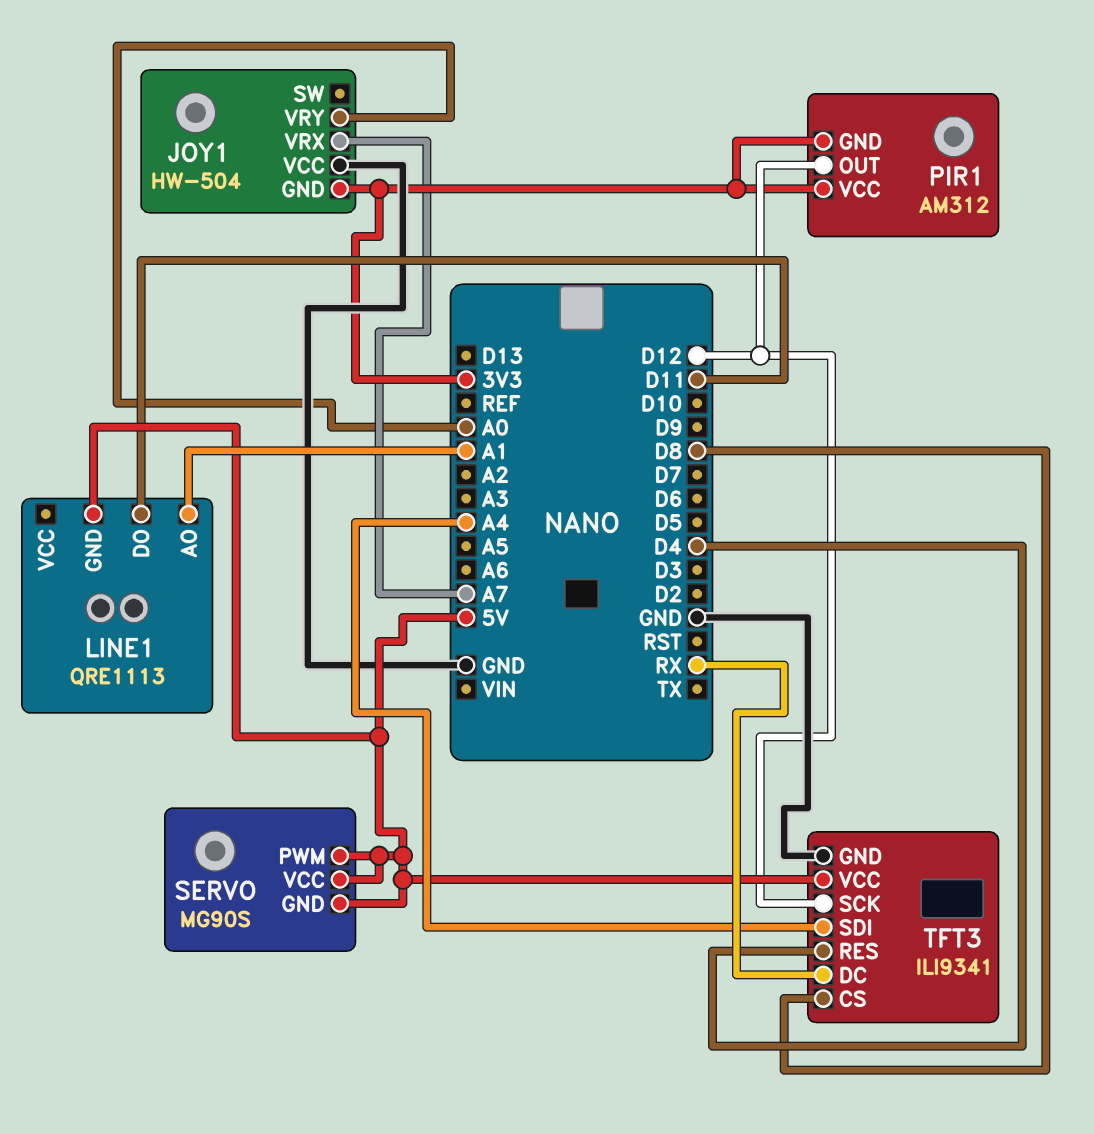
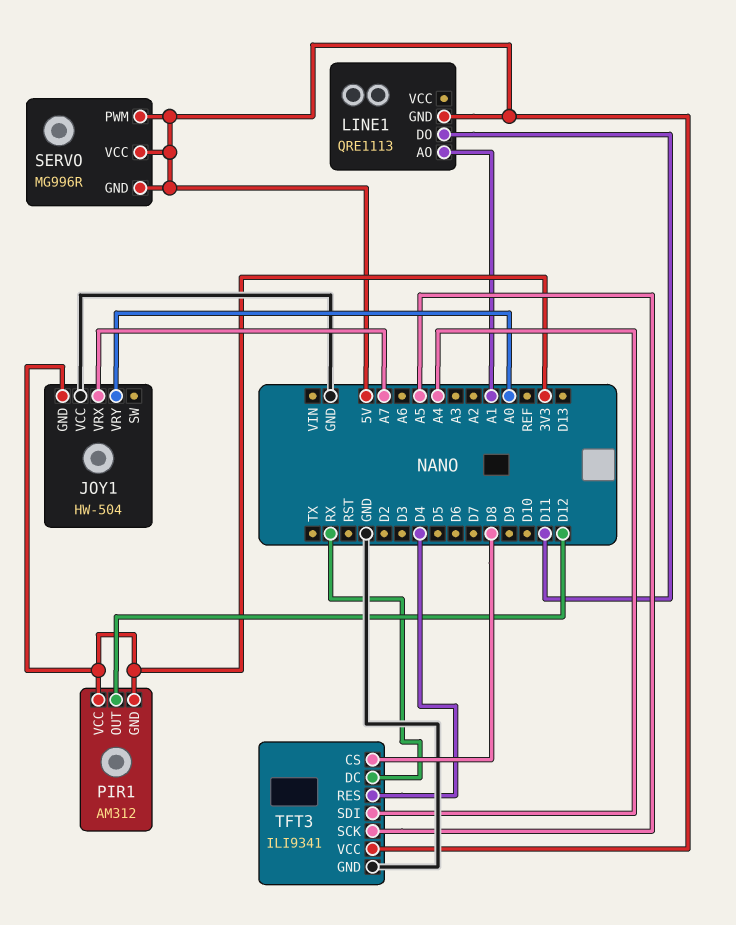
SERVO: MG90S -> MG996R
TFT3 pin SCK: D12 -> A5

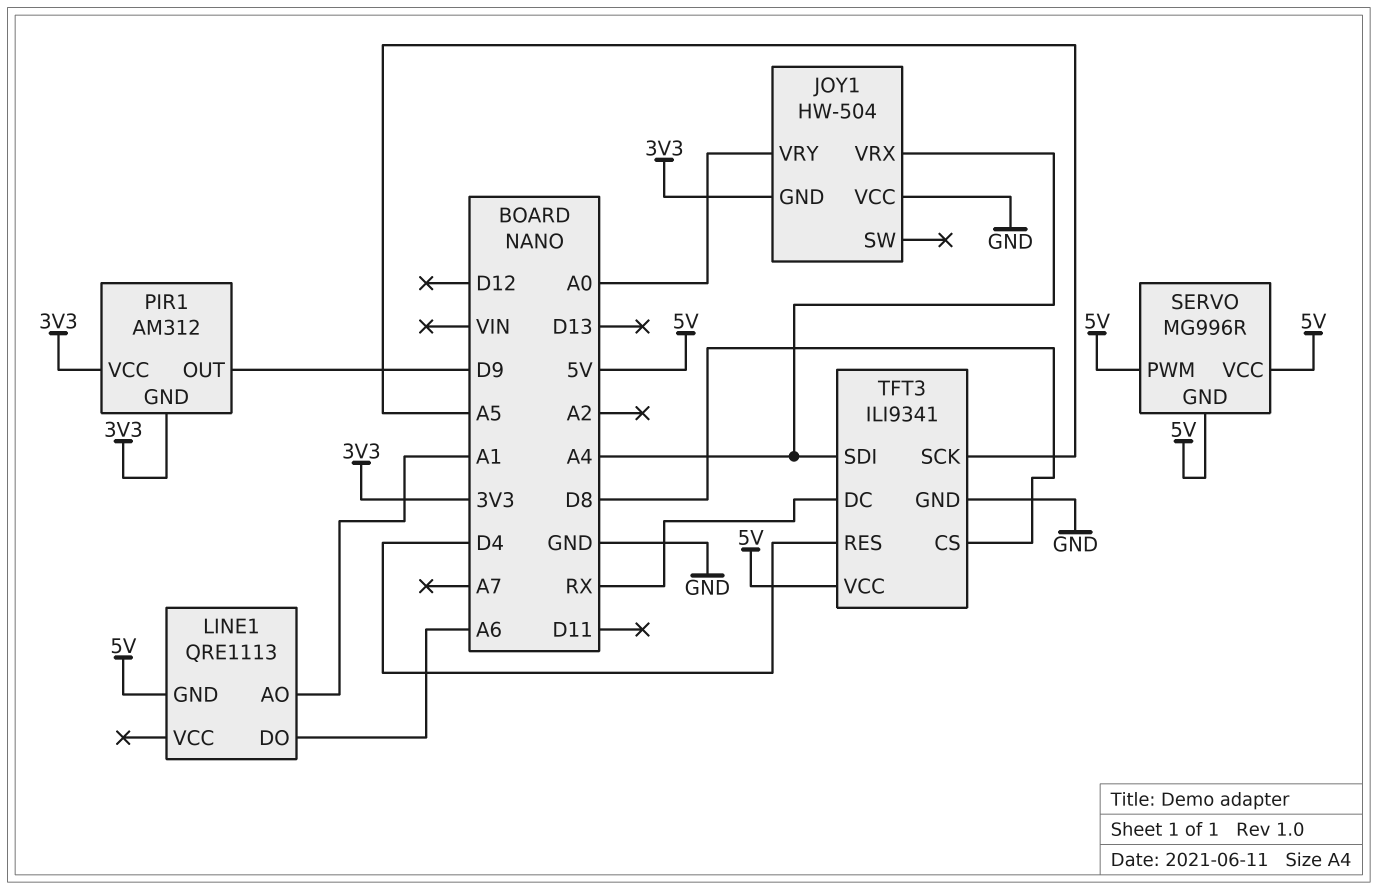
JOY1 pin VRX: A7 -> A4
LINE1 pin DO: D11 -> A6
PIR1 pin OUT: D12 -> D9

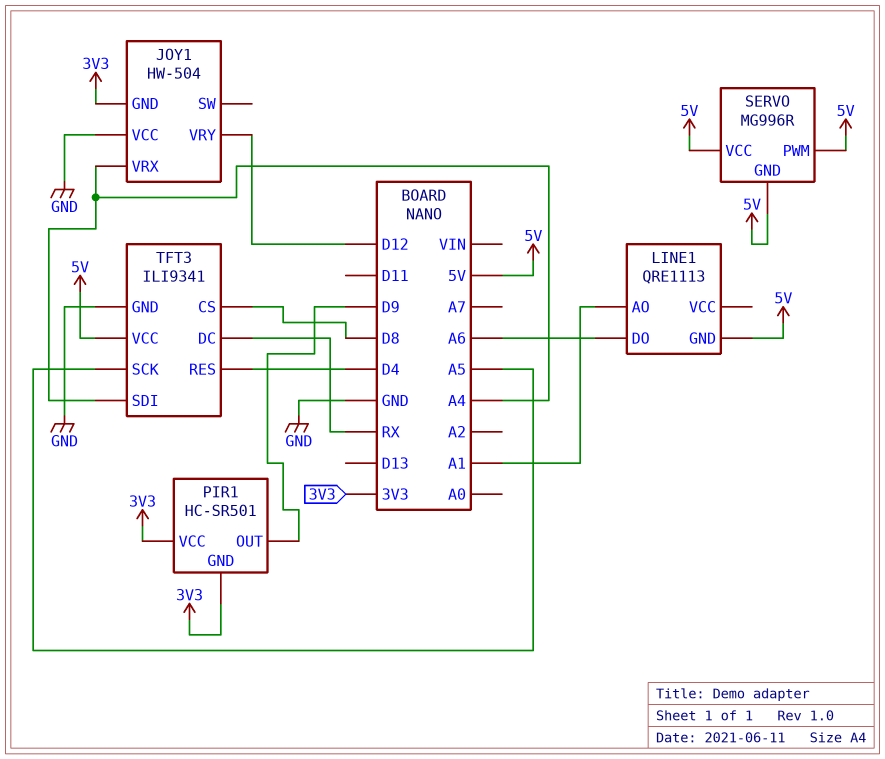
JOY1 pin VRY: A0 -> D12
PIR1: AM312 -> HC-SR501

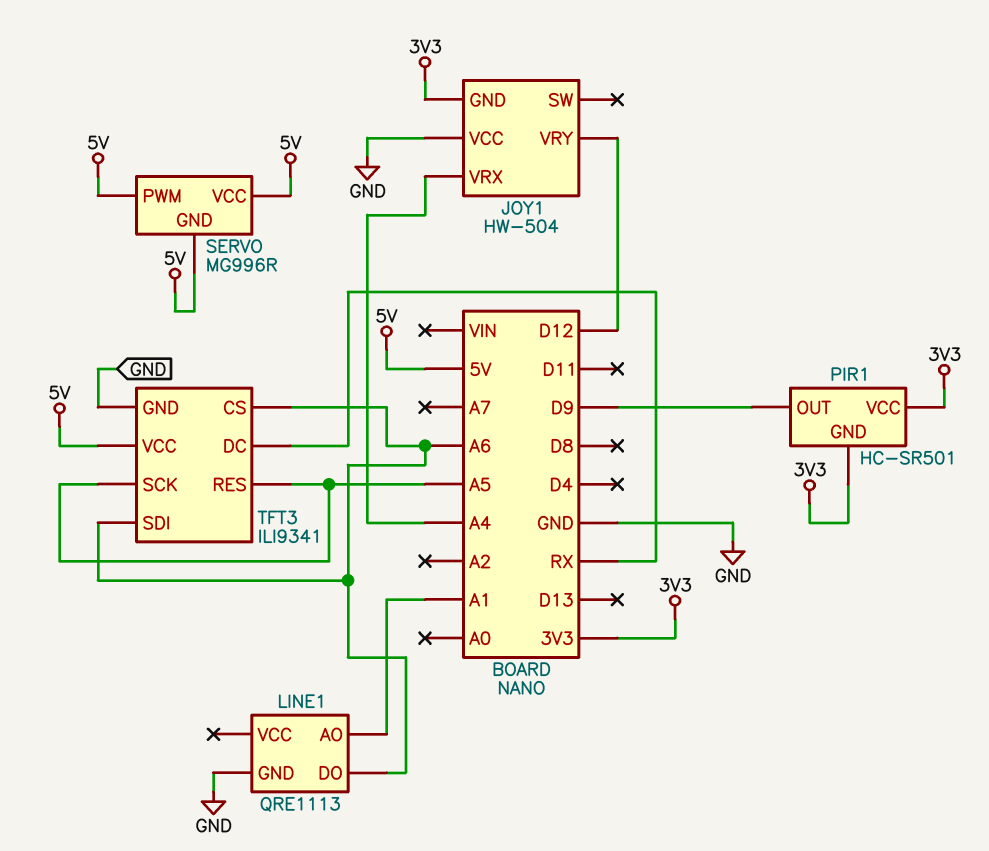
LINE1 pin GND: 5V -> GND
TFT3 pin CS: D8 -> A6
TFT3 pin RES: D4 -> A5
TFT3 pin SDI: A4 -> A6

